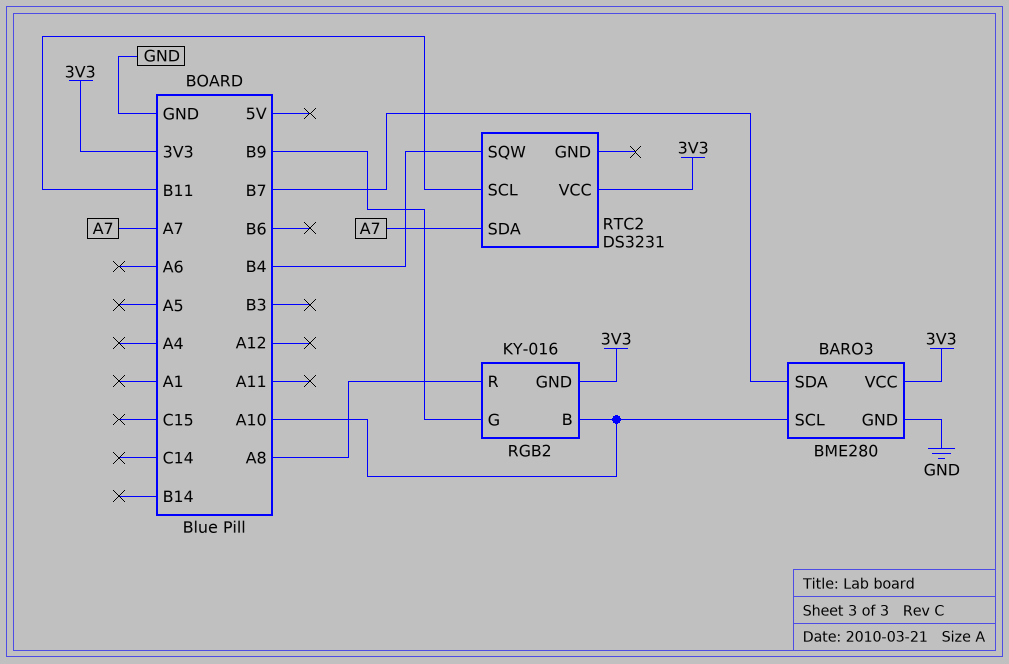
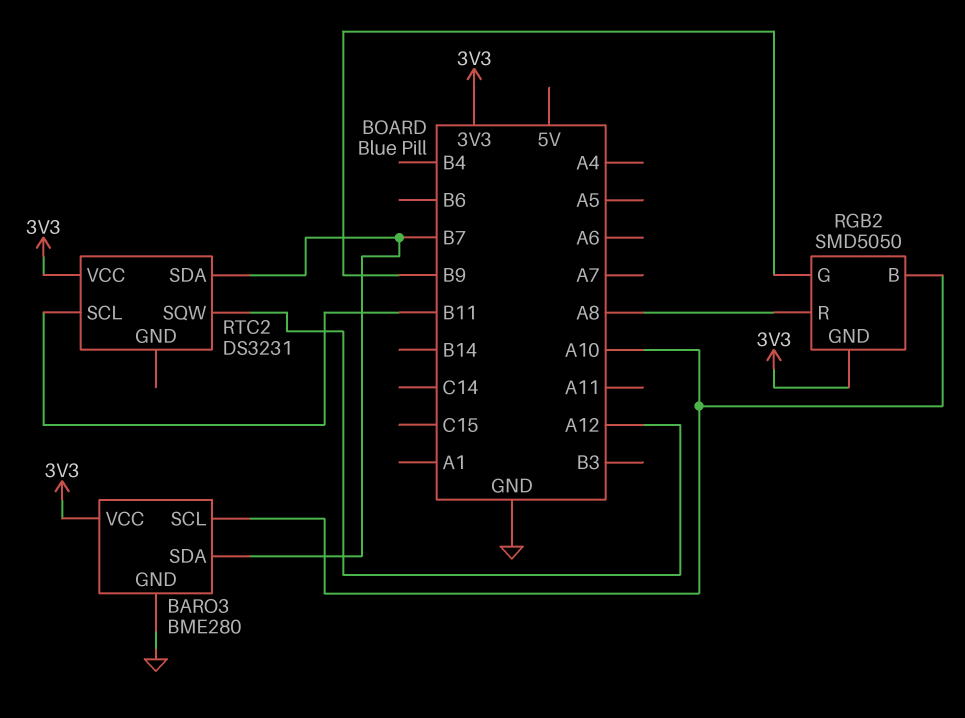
RGB2: KY-016 -> SMD5050
RTC2 pin SDA: A7 -> B7
RTC2 pin SQW: B4 -> A12

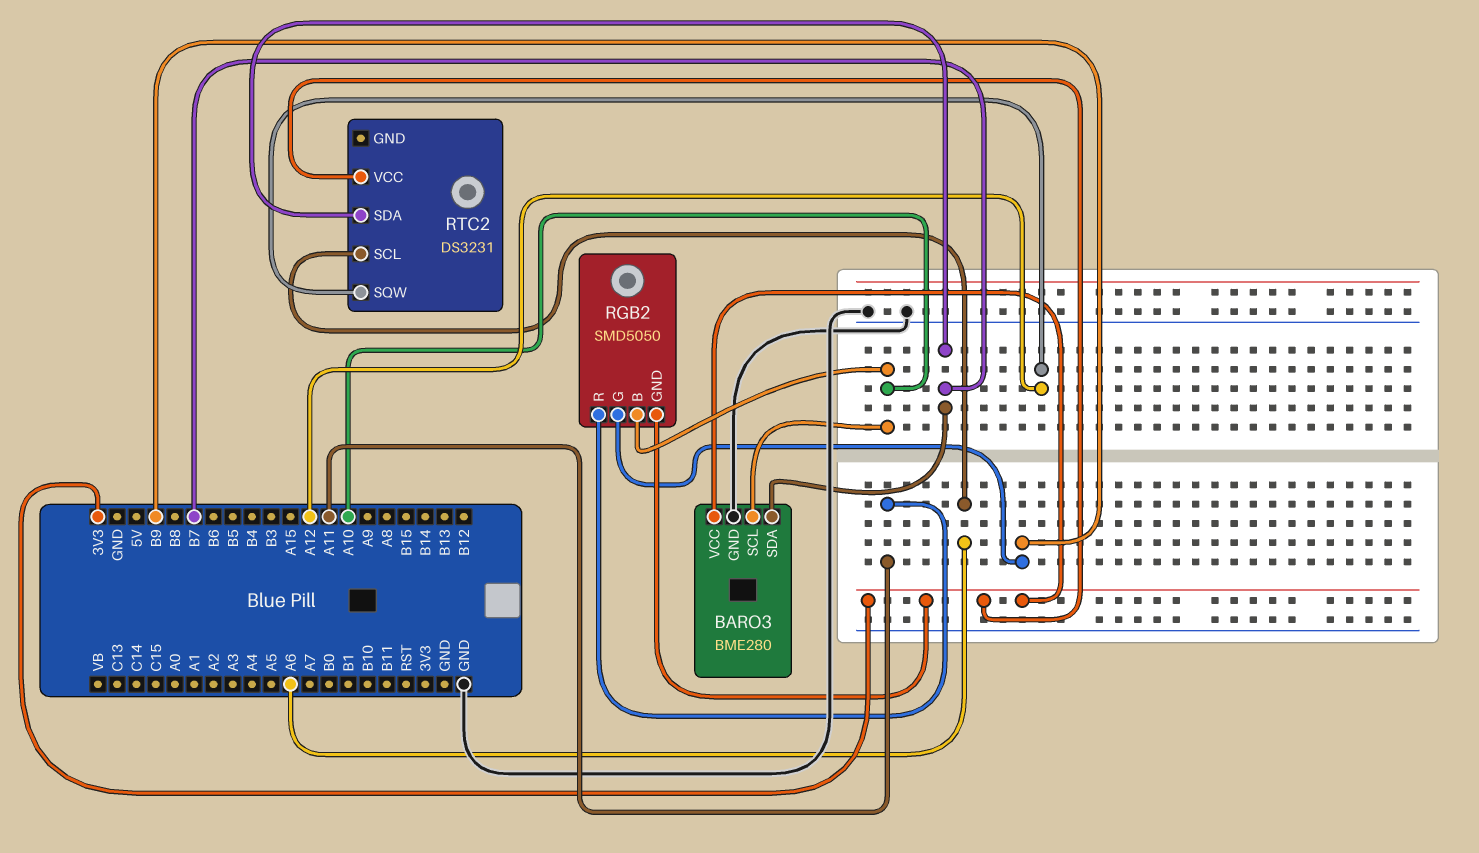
RGB2 pin R: A8 -> A11
RTC2 pin SCL: B11 -> A6

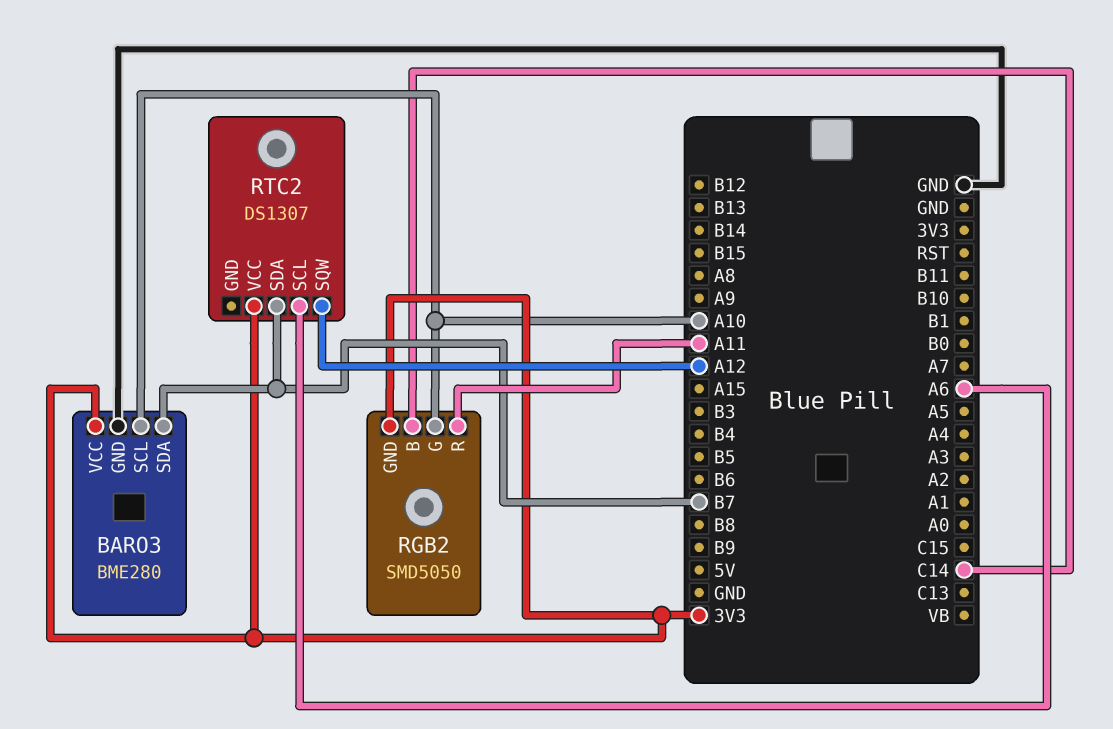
RGB2 pin B: A10 -> C14
RGB2 pin G: B9 -> A10
RTC2: DS3231 -> DS1307

